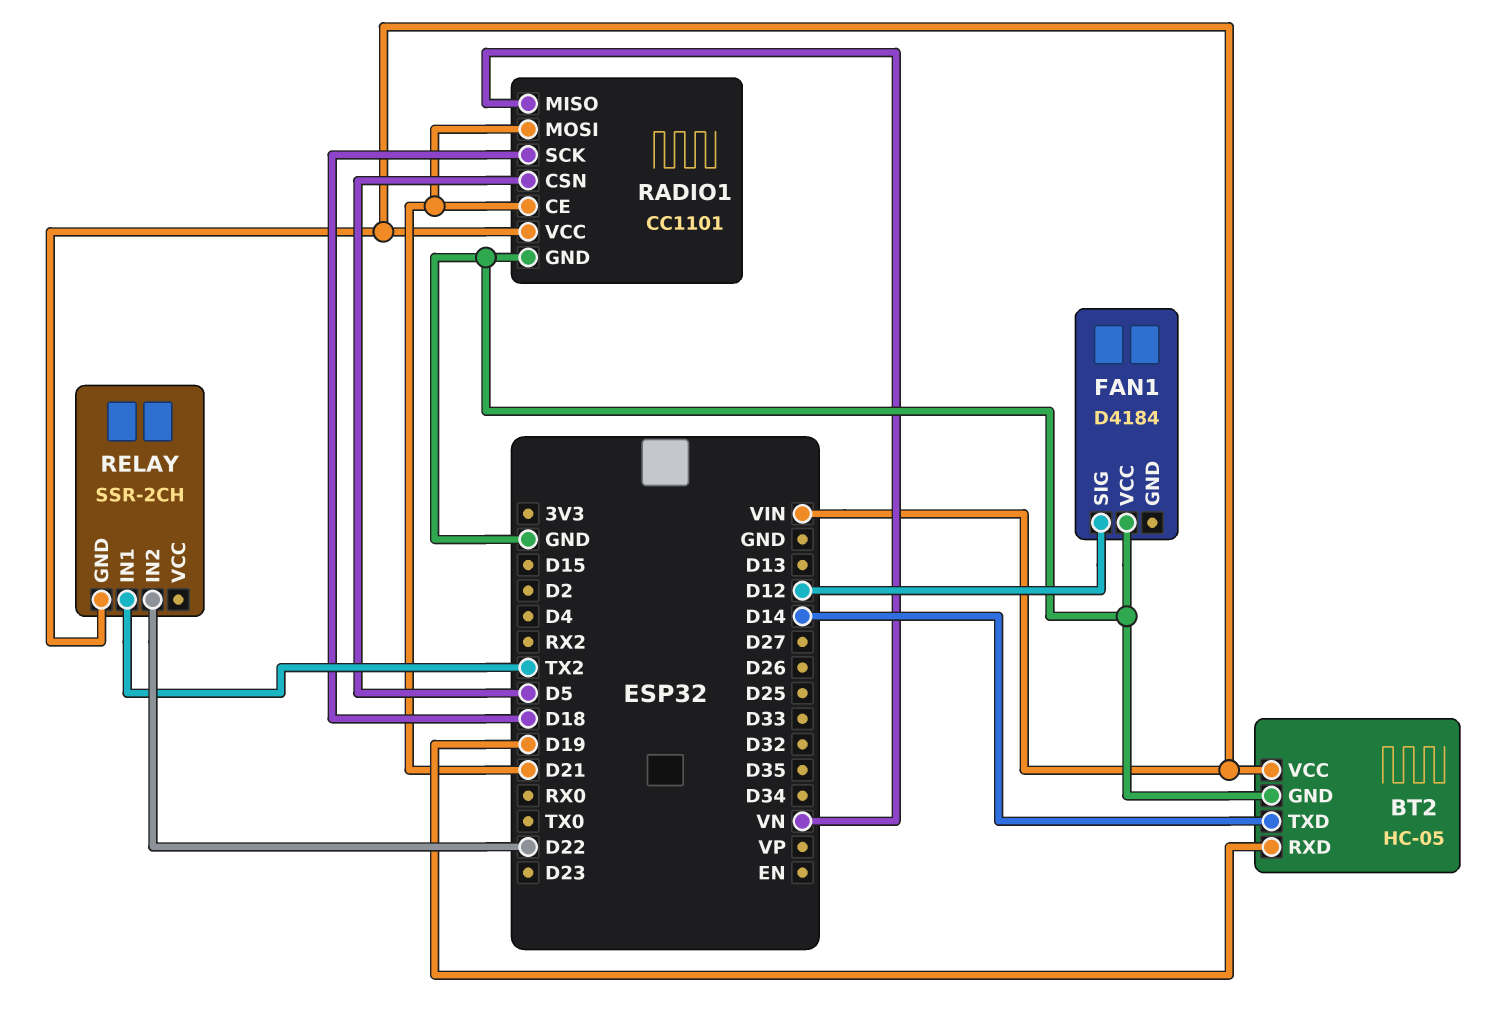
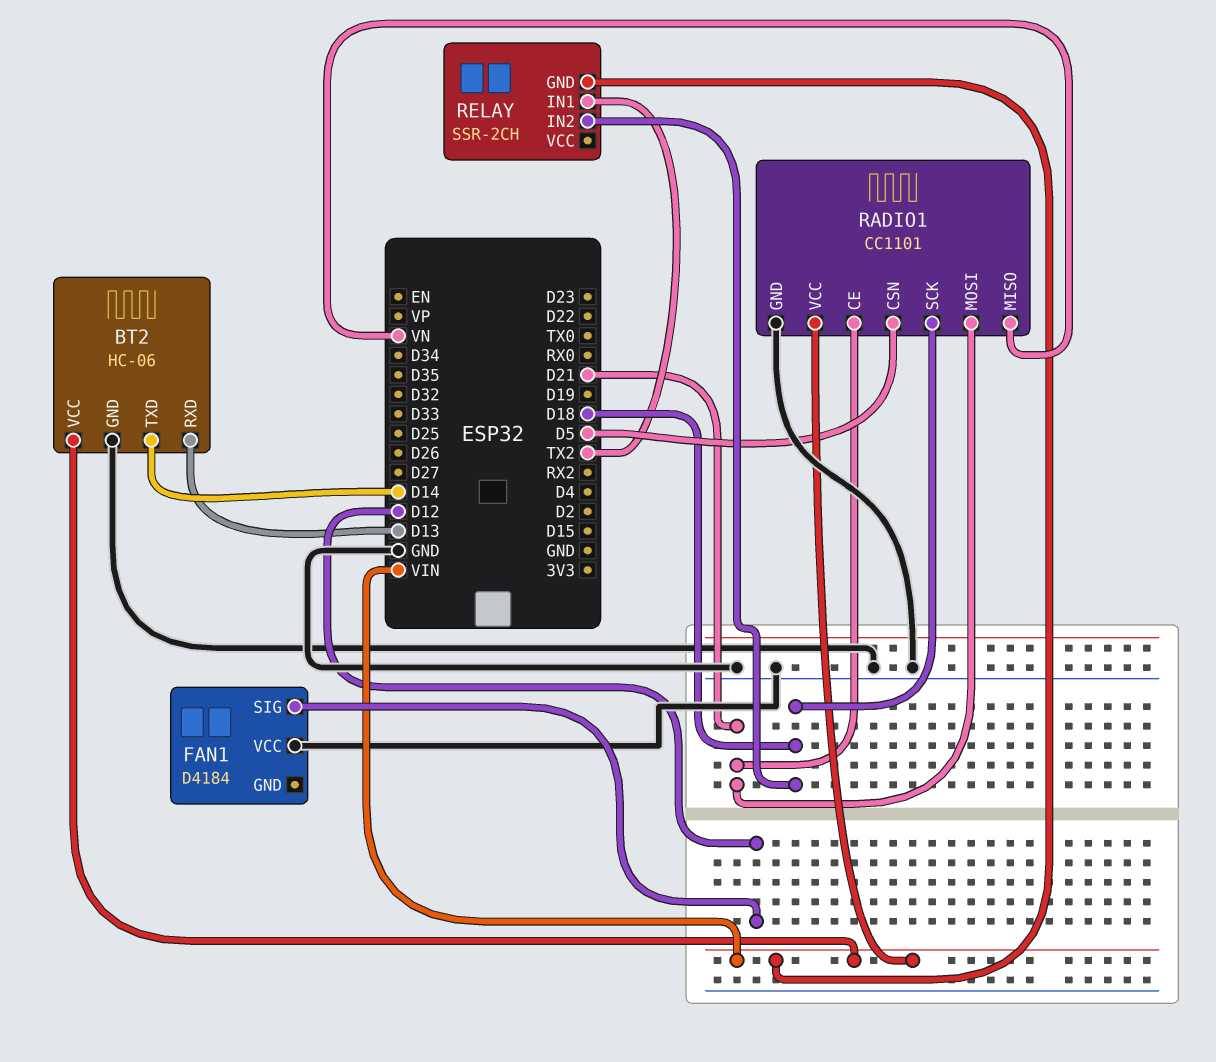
BT2: HC-05 -> HC-06
BT2 pin RXD: D19 -> D13
RELAY pin IN2: D22 -> D18

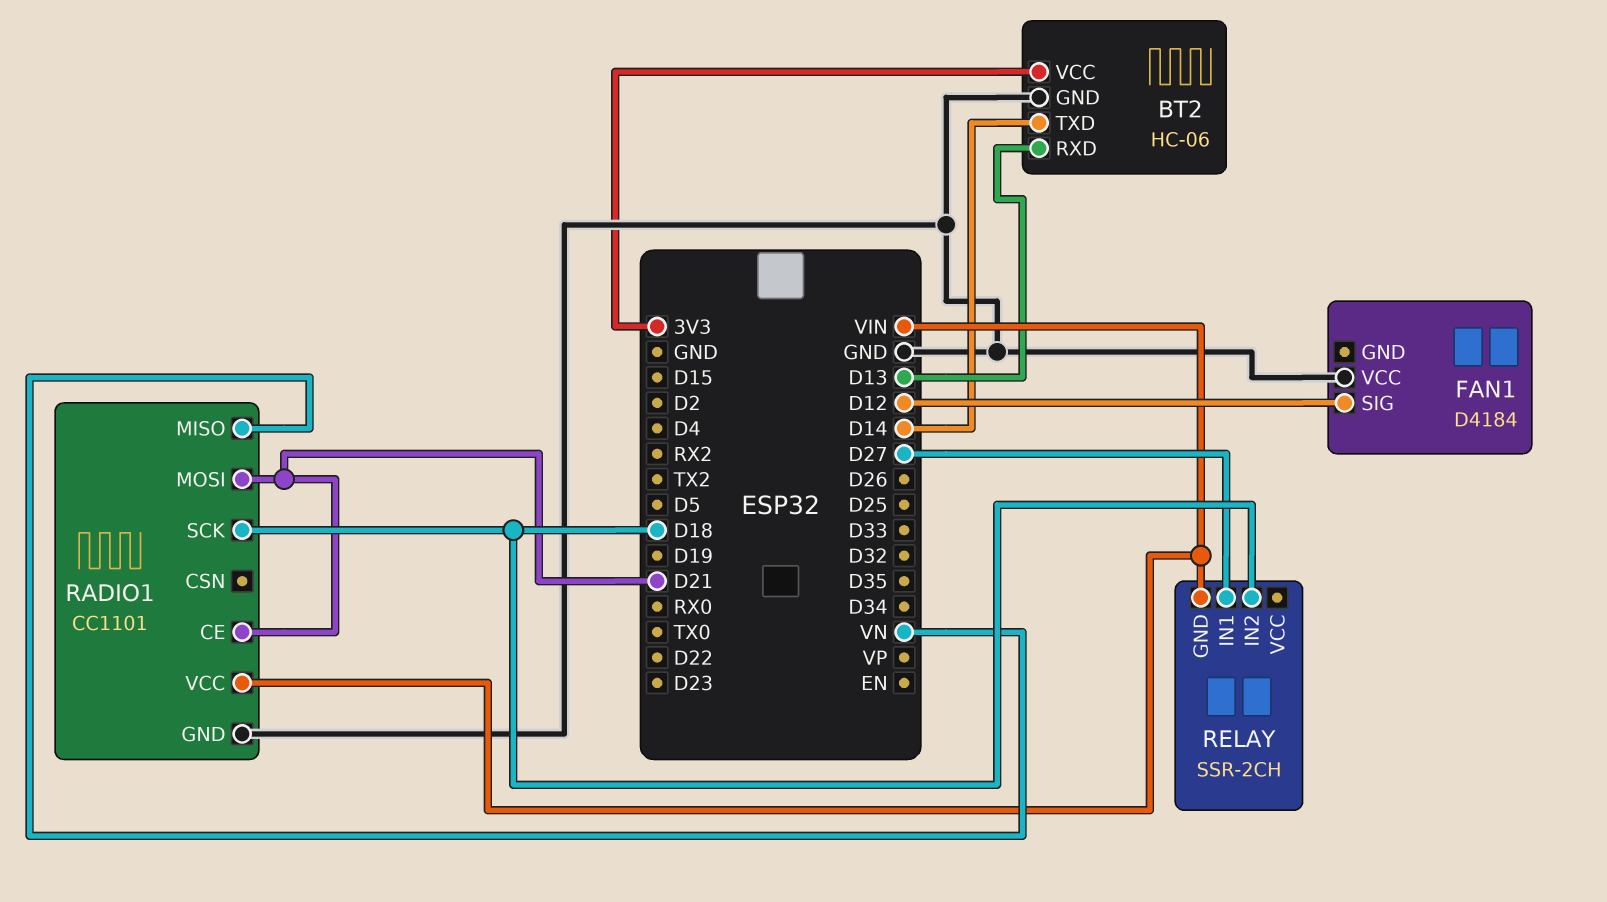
BT2 pin VCC: VIN -> 3V3
RADIO1 pin CSN: D5 -> none
RELAY pin IN1: TX2 -> D27

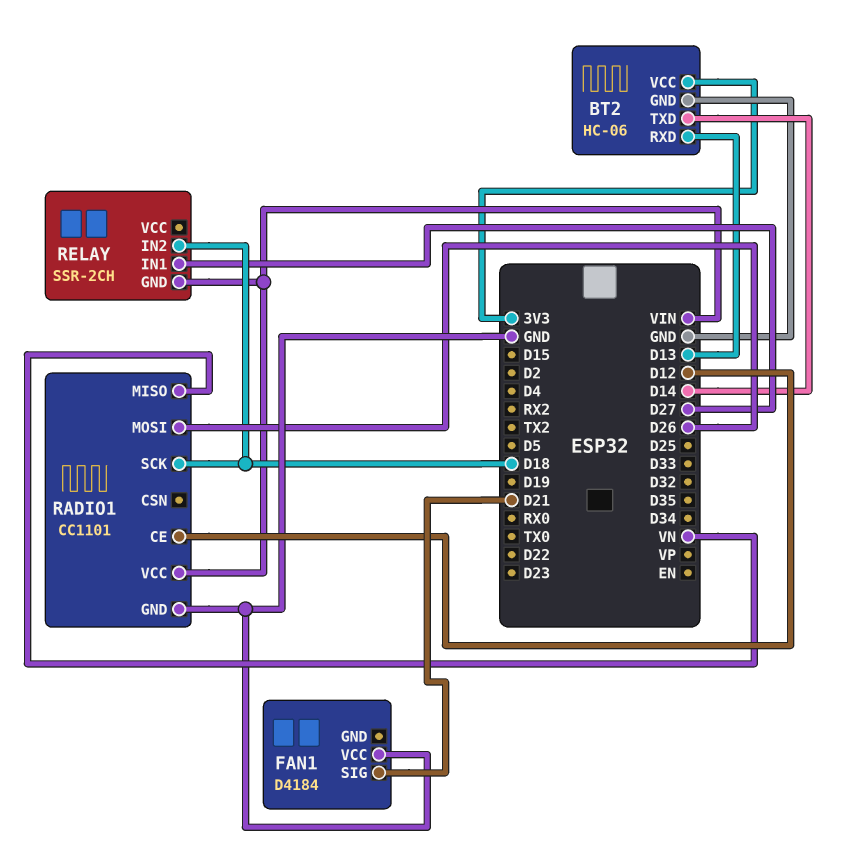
FAN1 pin SIG: D12 -> D21
RADIO1 pin CE: D21 -> D12
RADIO1 pin MOSI: D21 -> D26

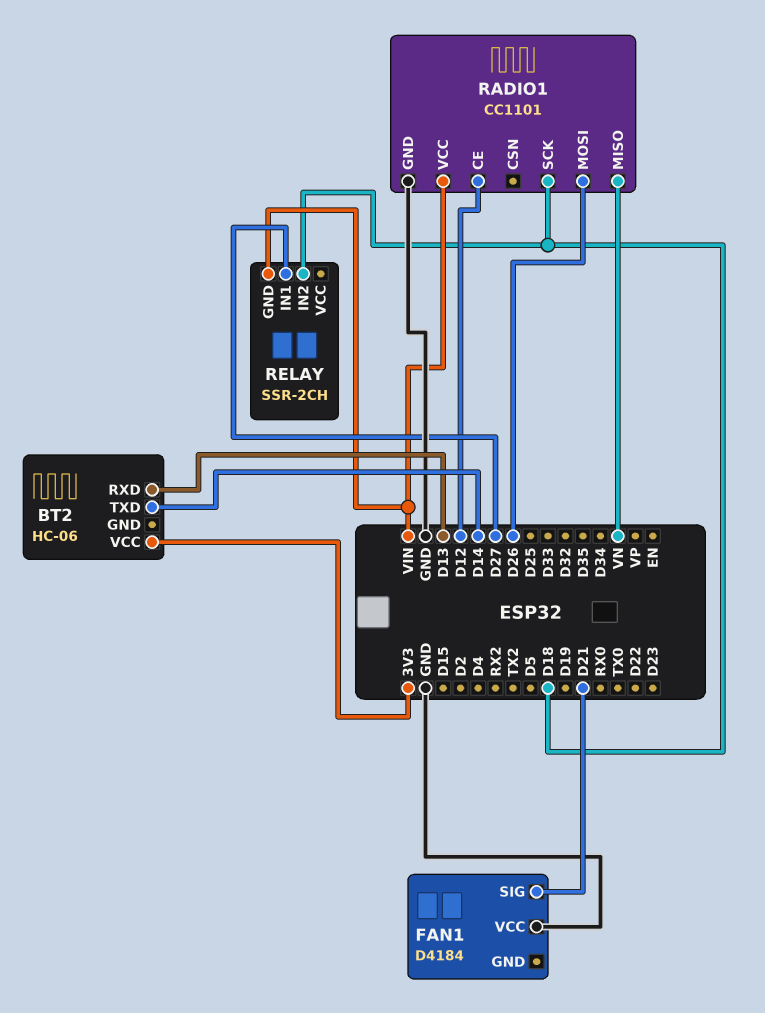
BT2 pin GND: GND -> none

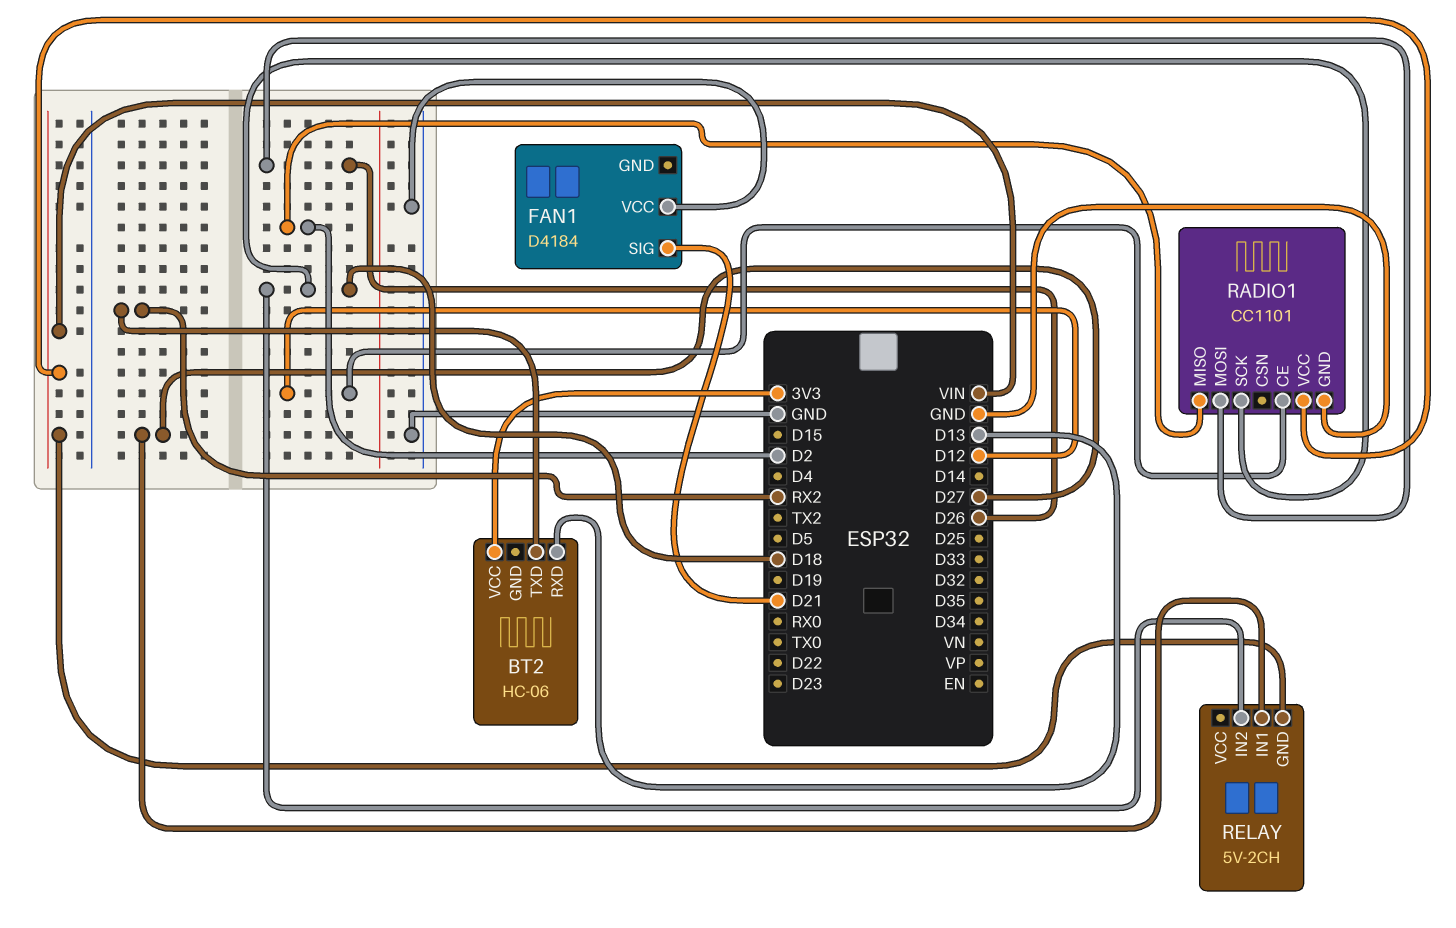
BT2 pin TXD: D14 -> RX2
RADIO1 pin MISO: VN -> D2
RELAY: SSR-2CH -> 5V-2CH

